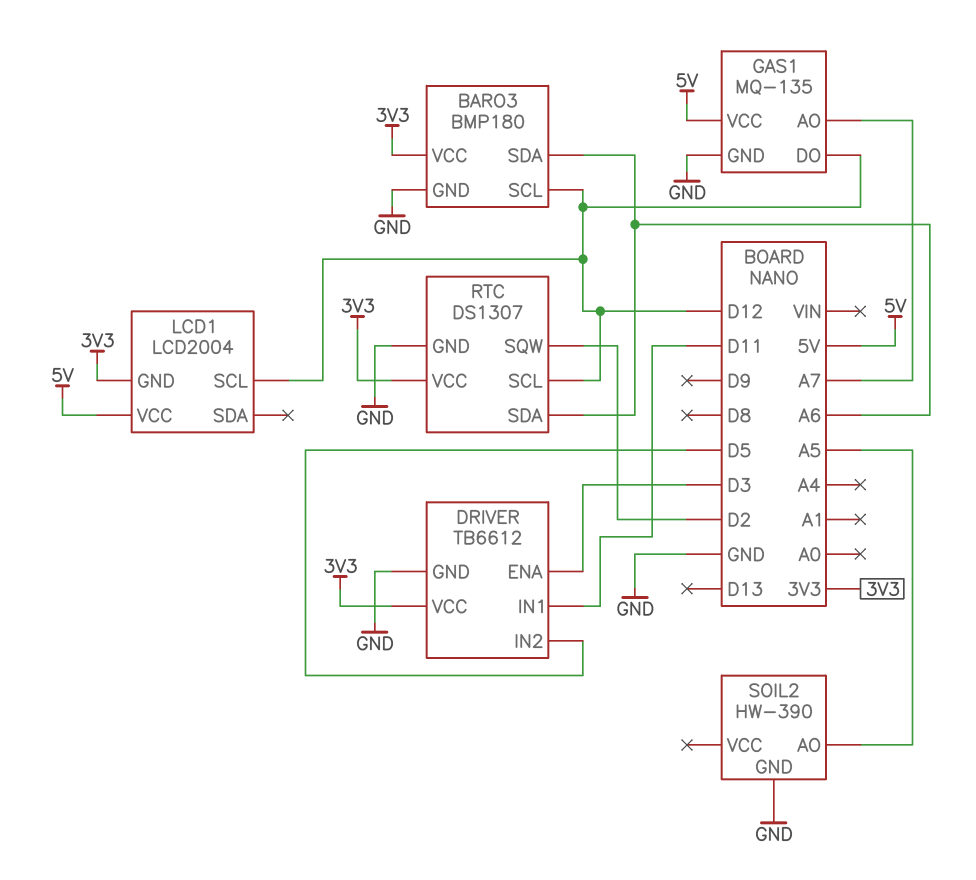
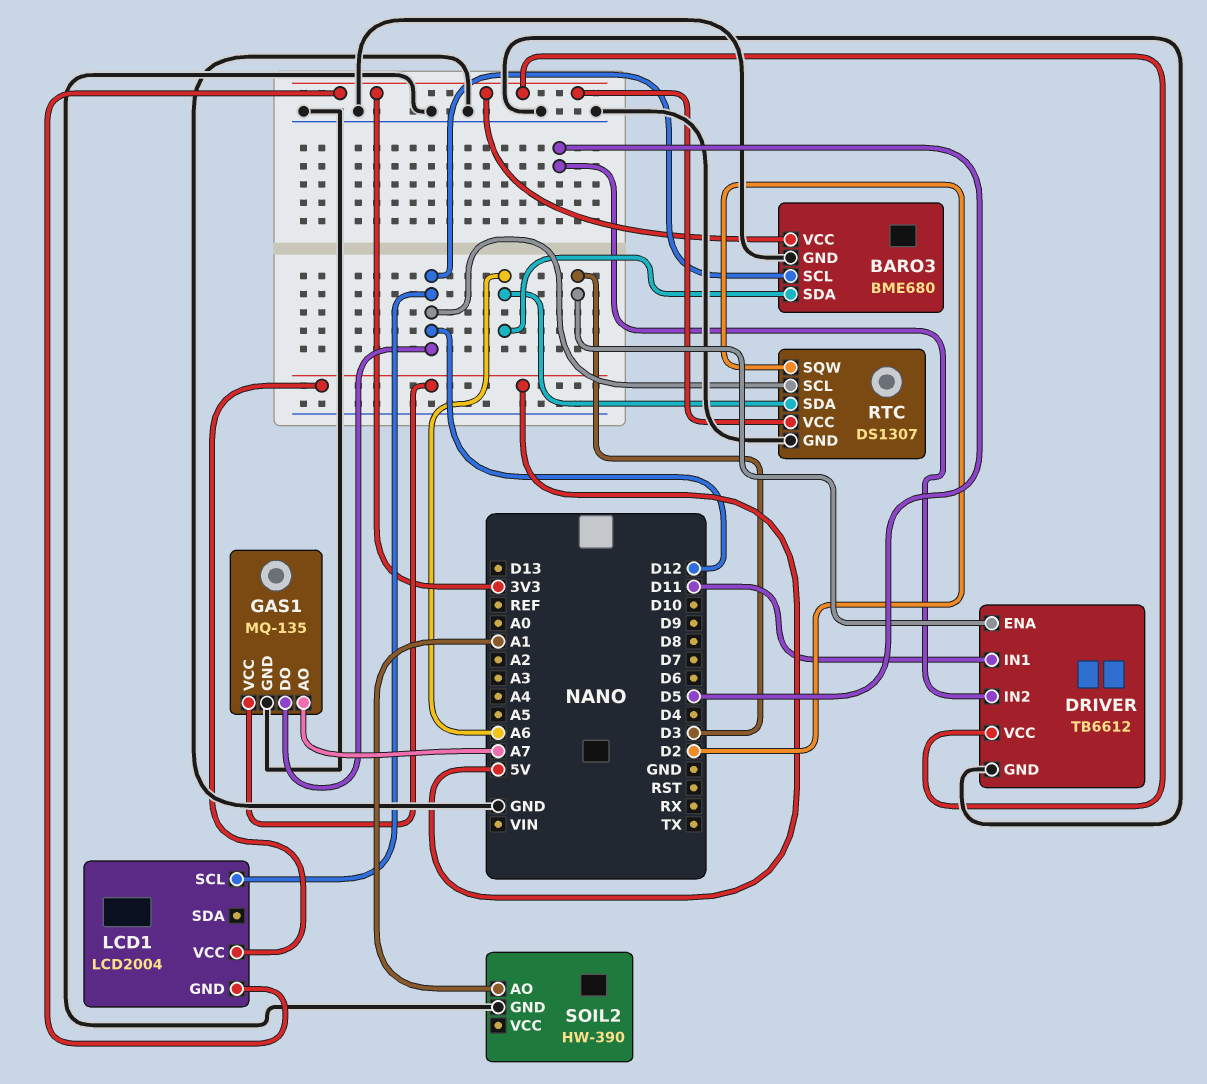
BARO3: BMP180 -> BME680
SOIL2 pin AO: A5 -> A1

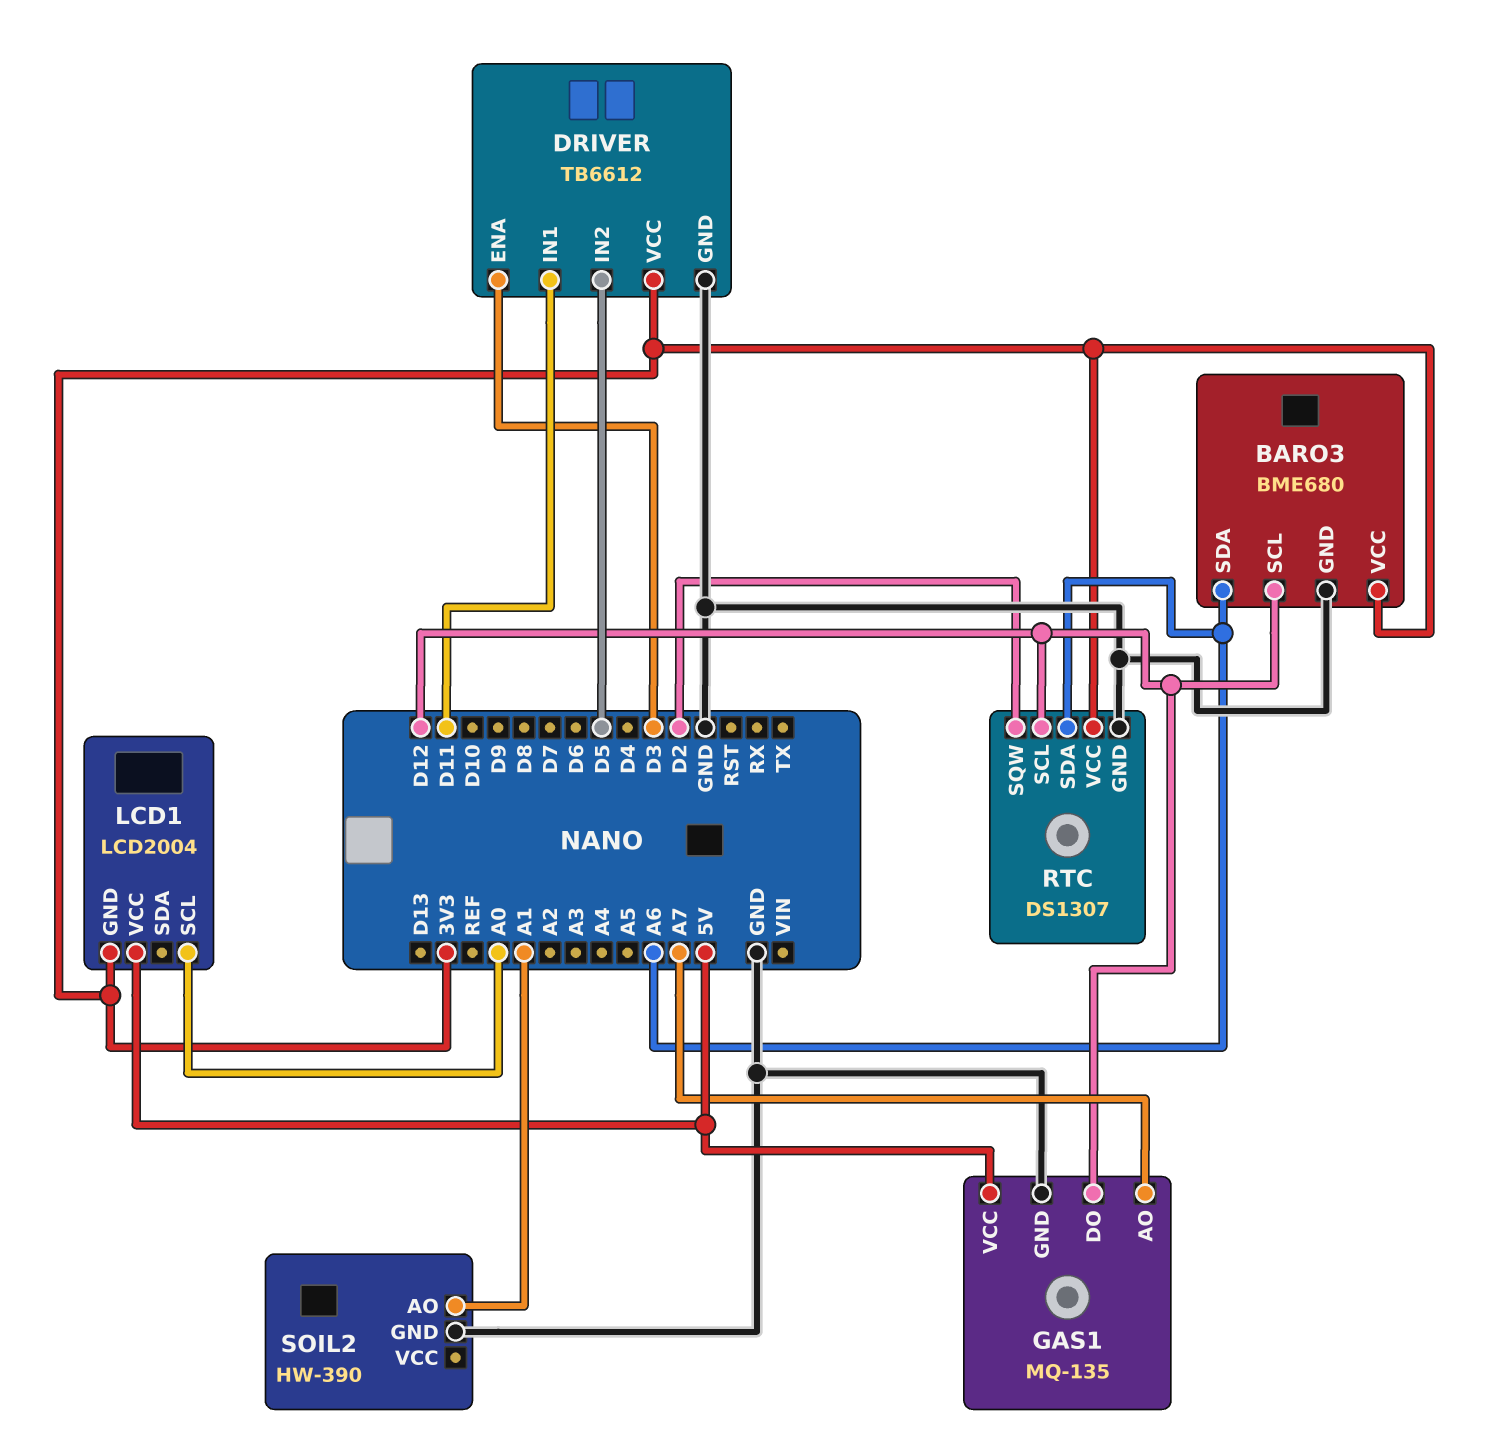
LCD1 pin SCL: D12 -> A0

